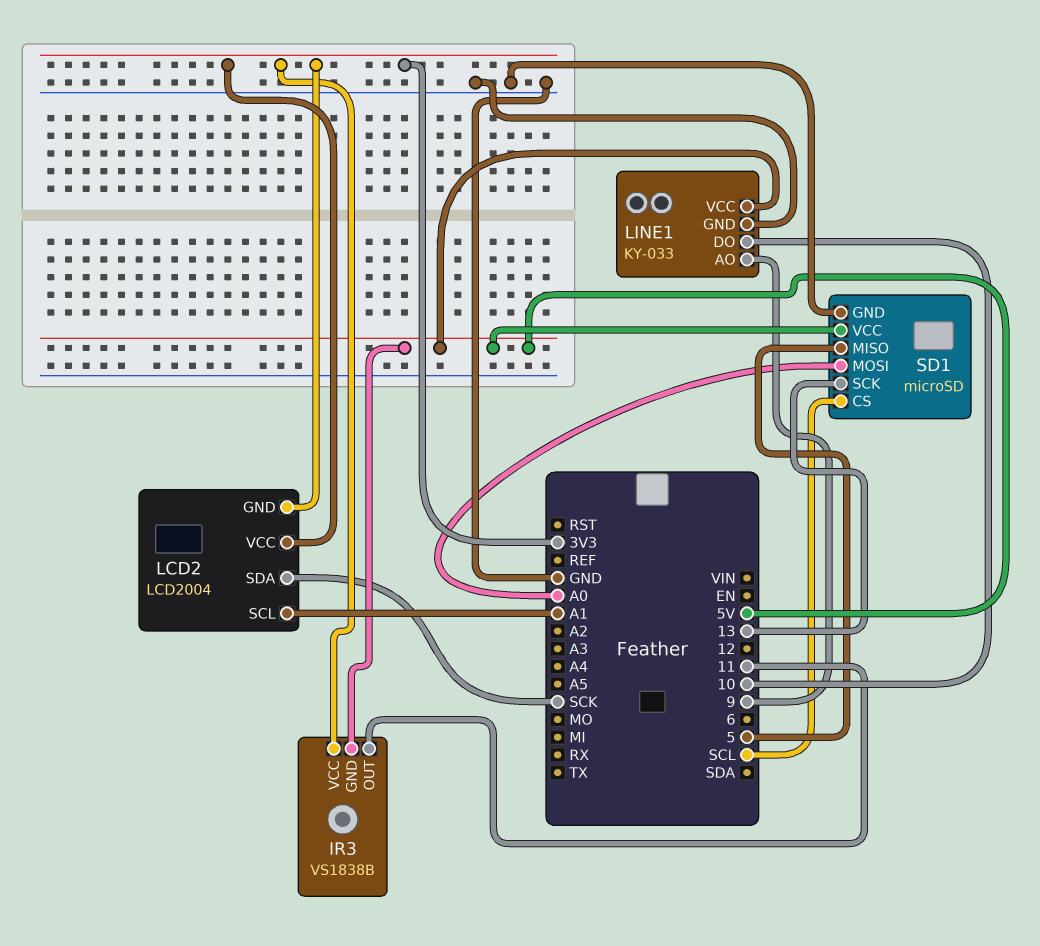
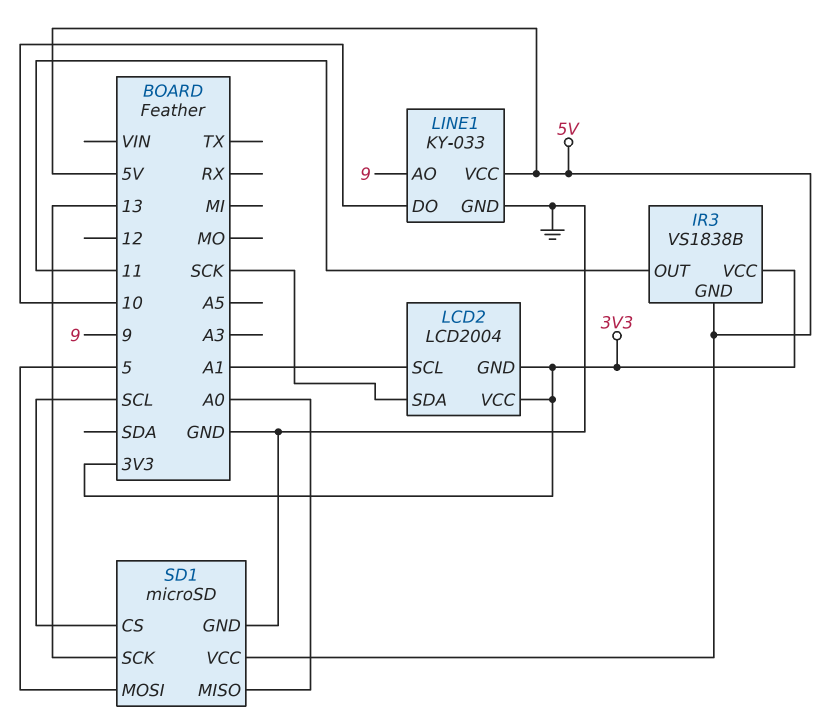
SD1 pin MISO: 5 -> A0
SD1 pin MOSI: A0 -> 5

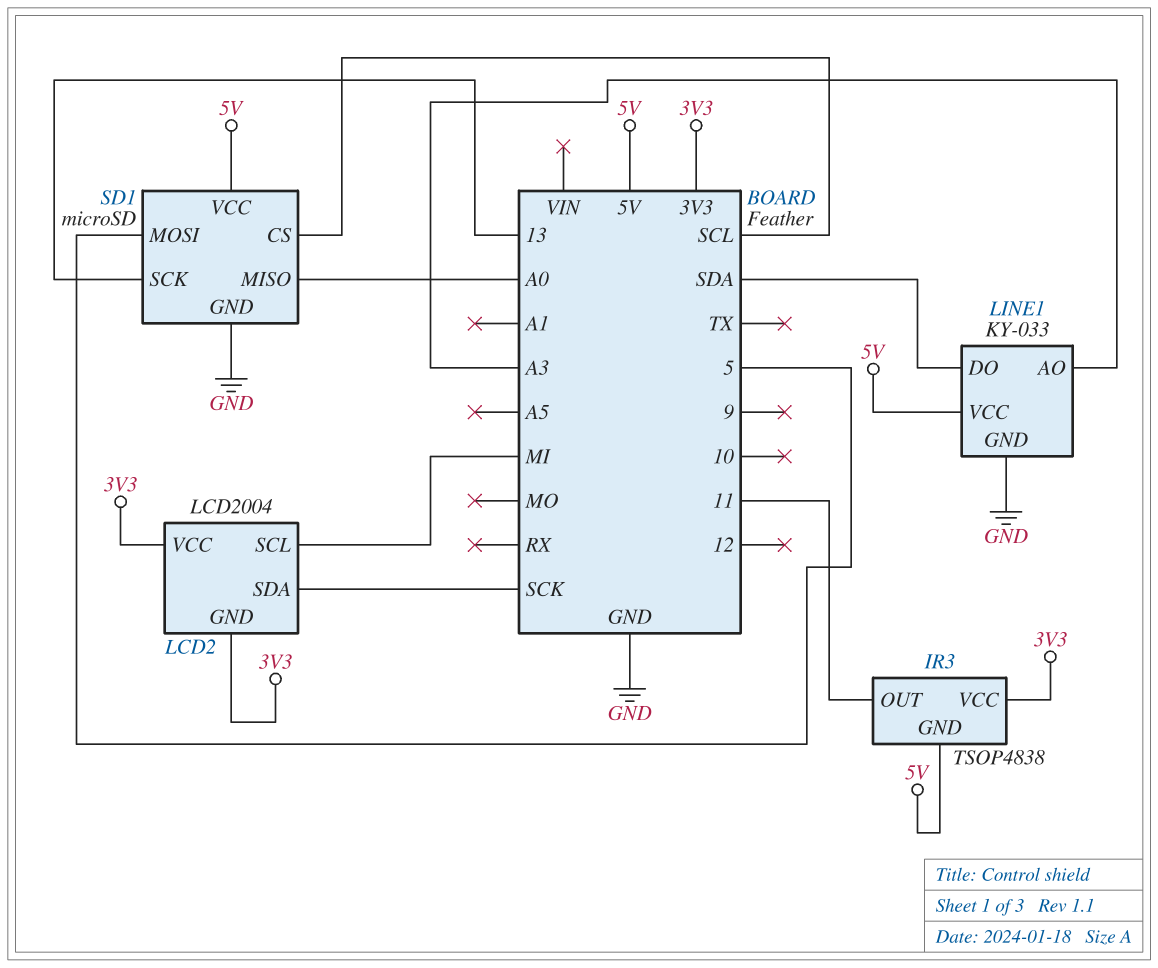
IR3: VS1838B -> TSOP4838
LCD2 pin SCL: A1 -> MI
LINE1 pin AO: 9 -> A3
LINE1 pin DO: 10 -> SDA

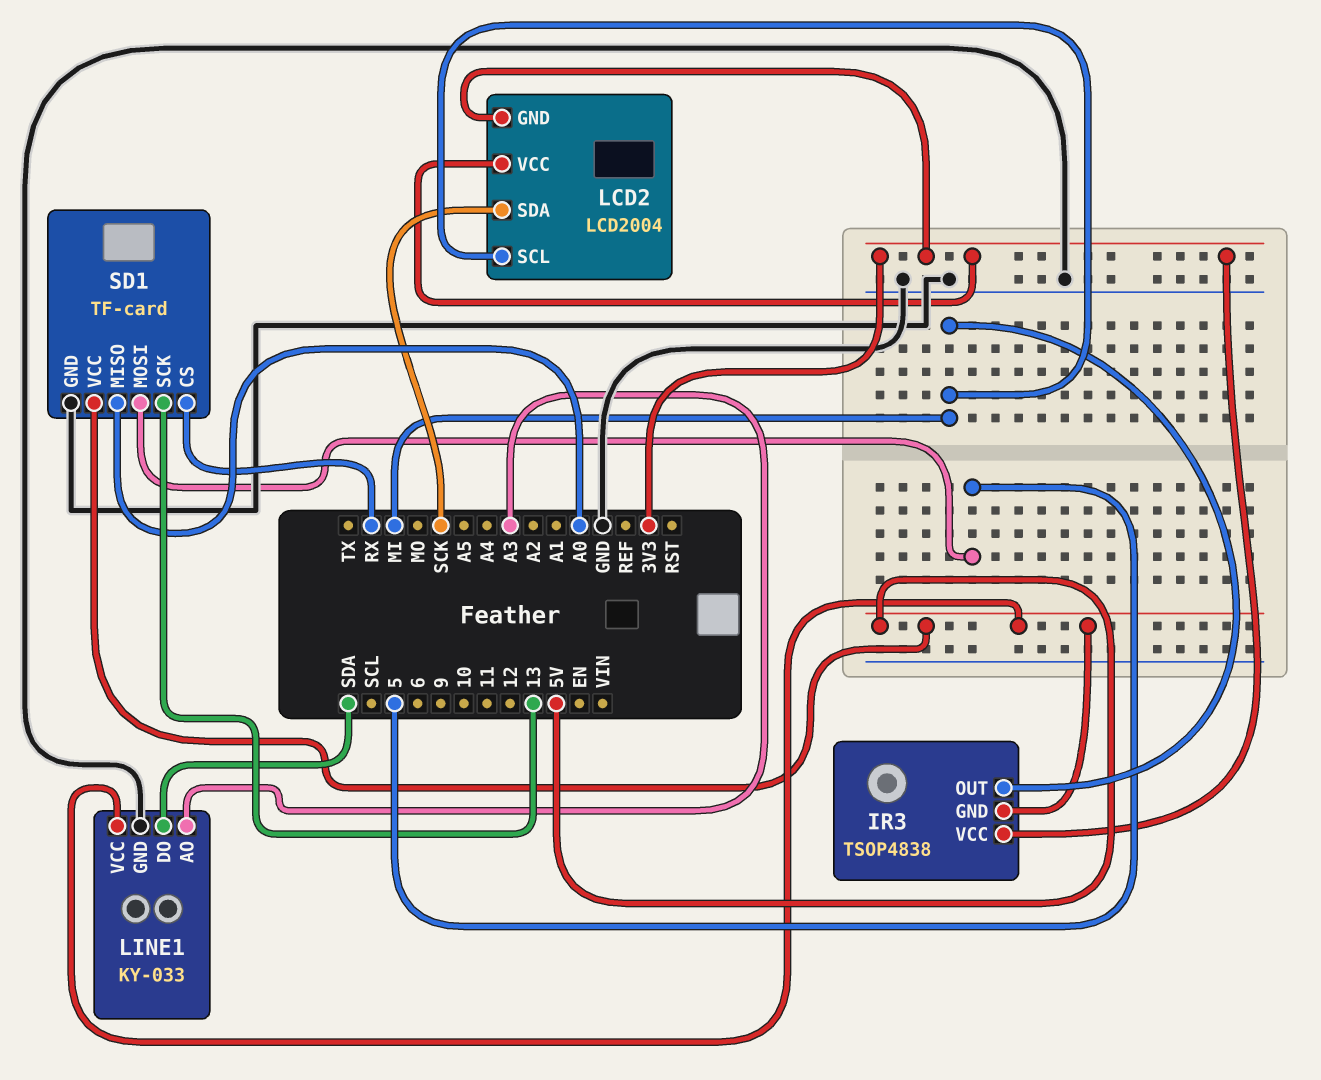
IR3 pin OUT: 11 -> MI
SD1: microSD -> TF-card
SD1 pin CS: SCL -> RX

